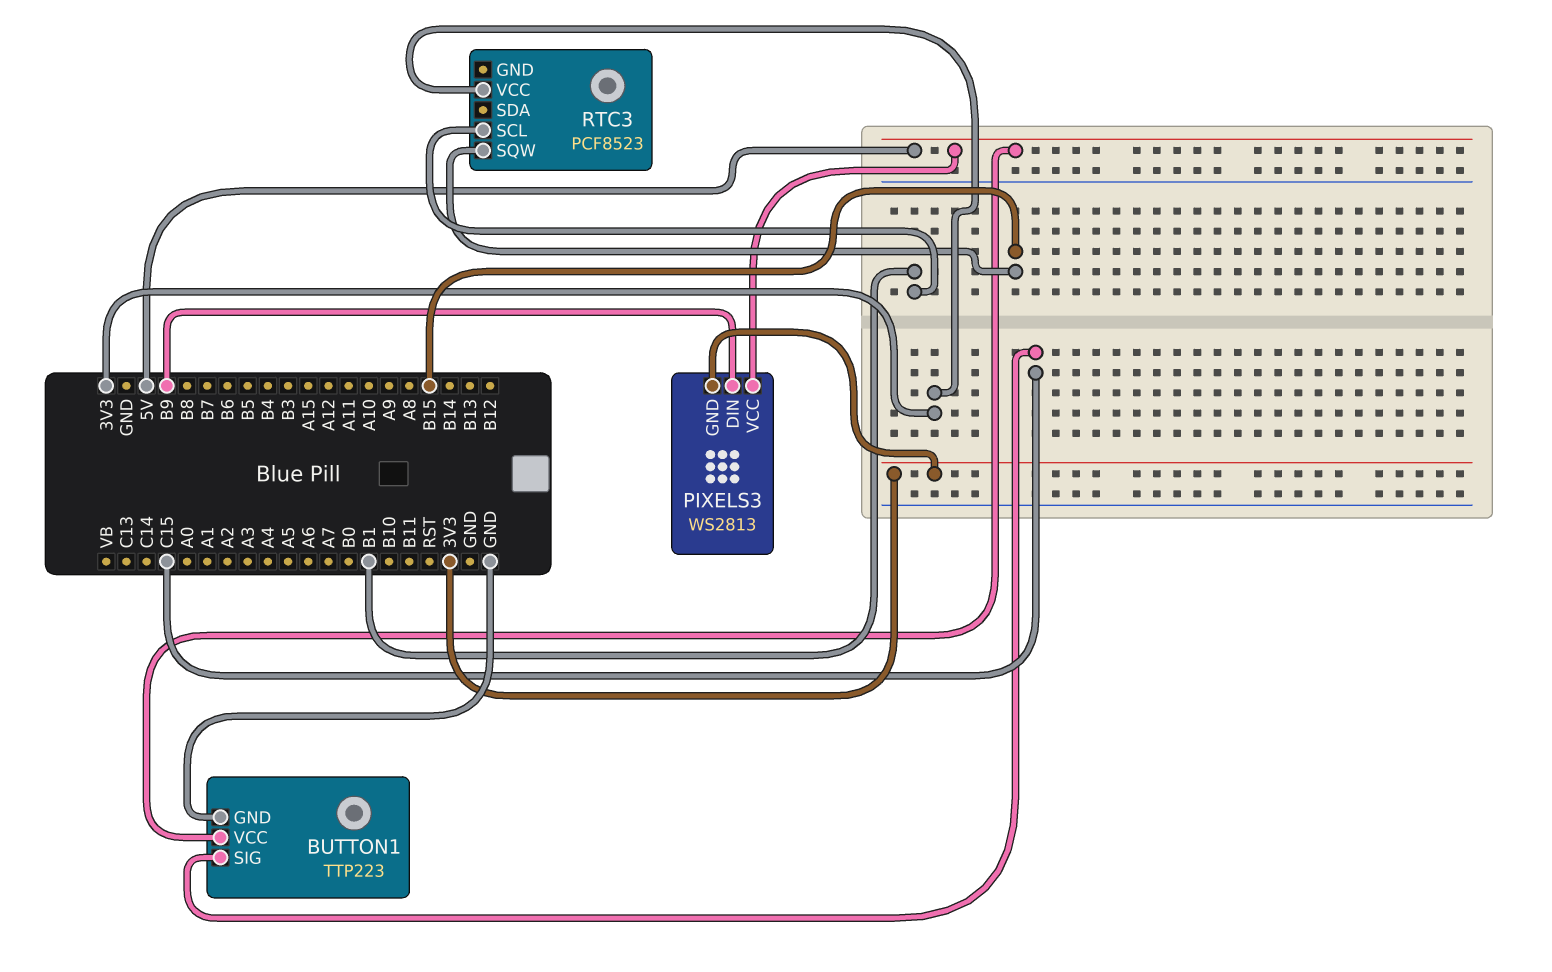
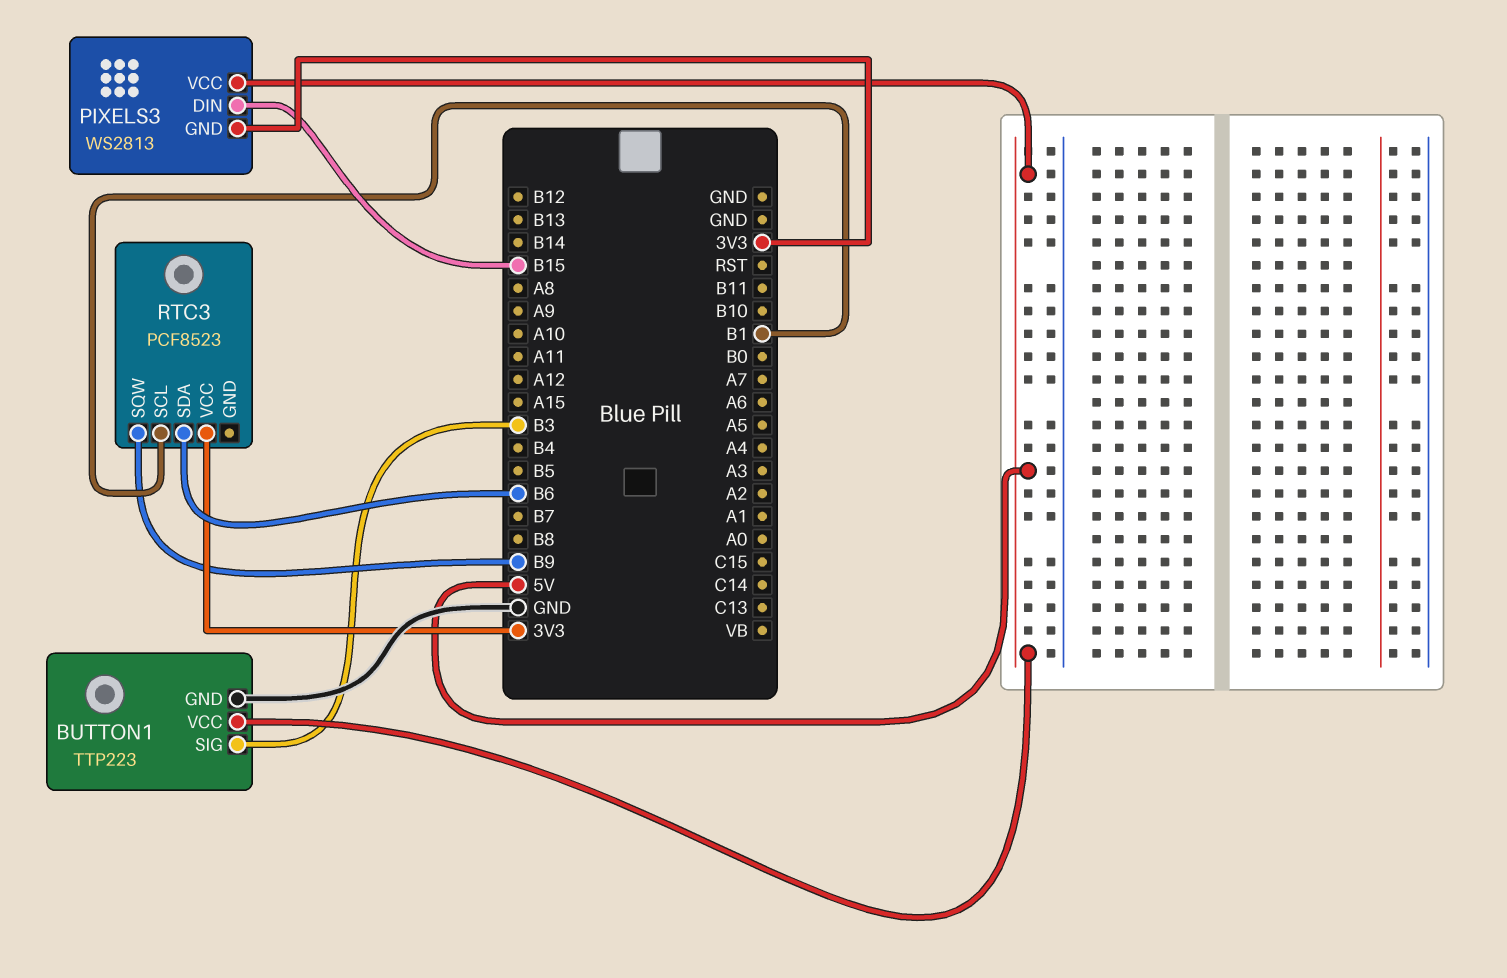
BUTTON1 pin SIG: C15 -> B3
PIXELS3 pin DIN: B9 -> B15
RTC3 pin SDA: none -> B6
RTC3 pin SQW: B15 -> B9

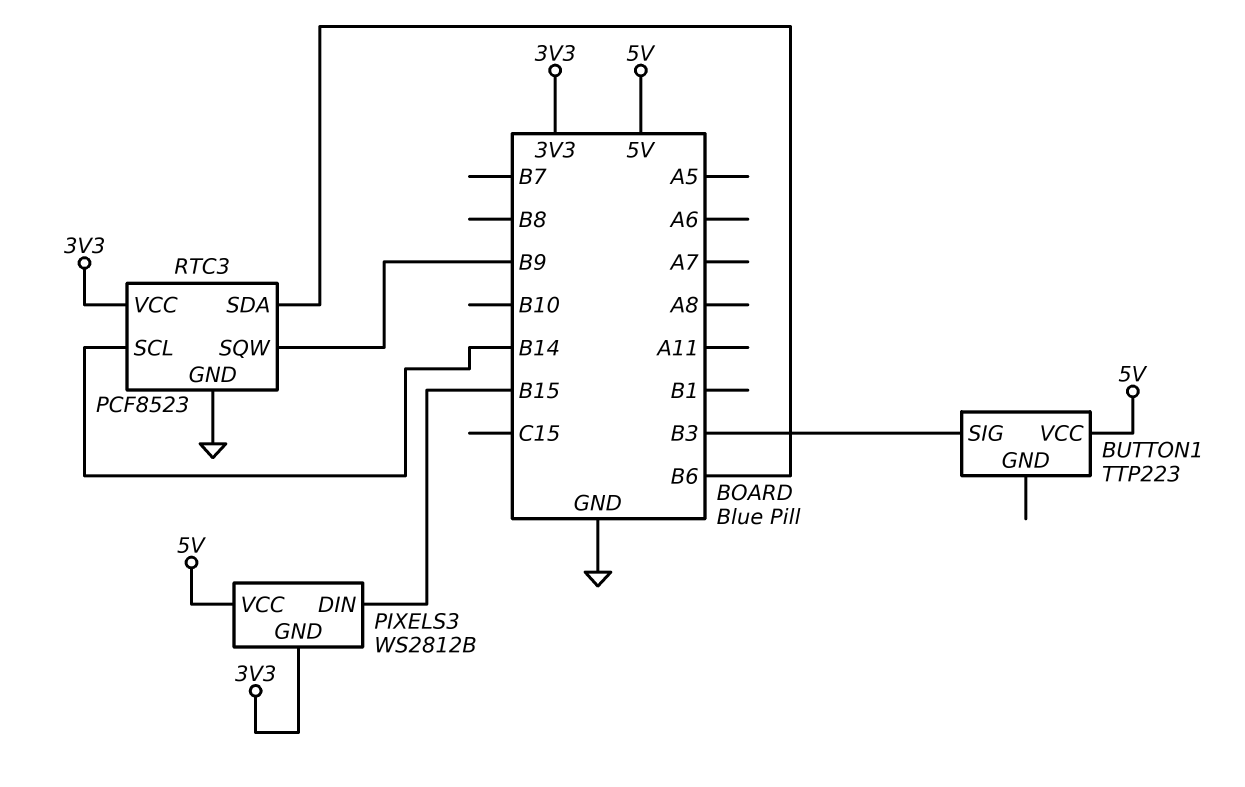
BUTTON1 pin GND: GND -> none
PIXELS3: WS2813 -> WS2812B
RTC3 pin GND: none -> GND
RTC3 pin SCL: B1 -> B14

